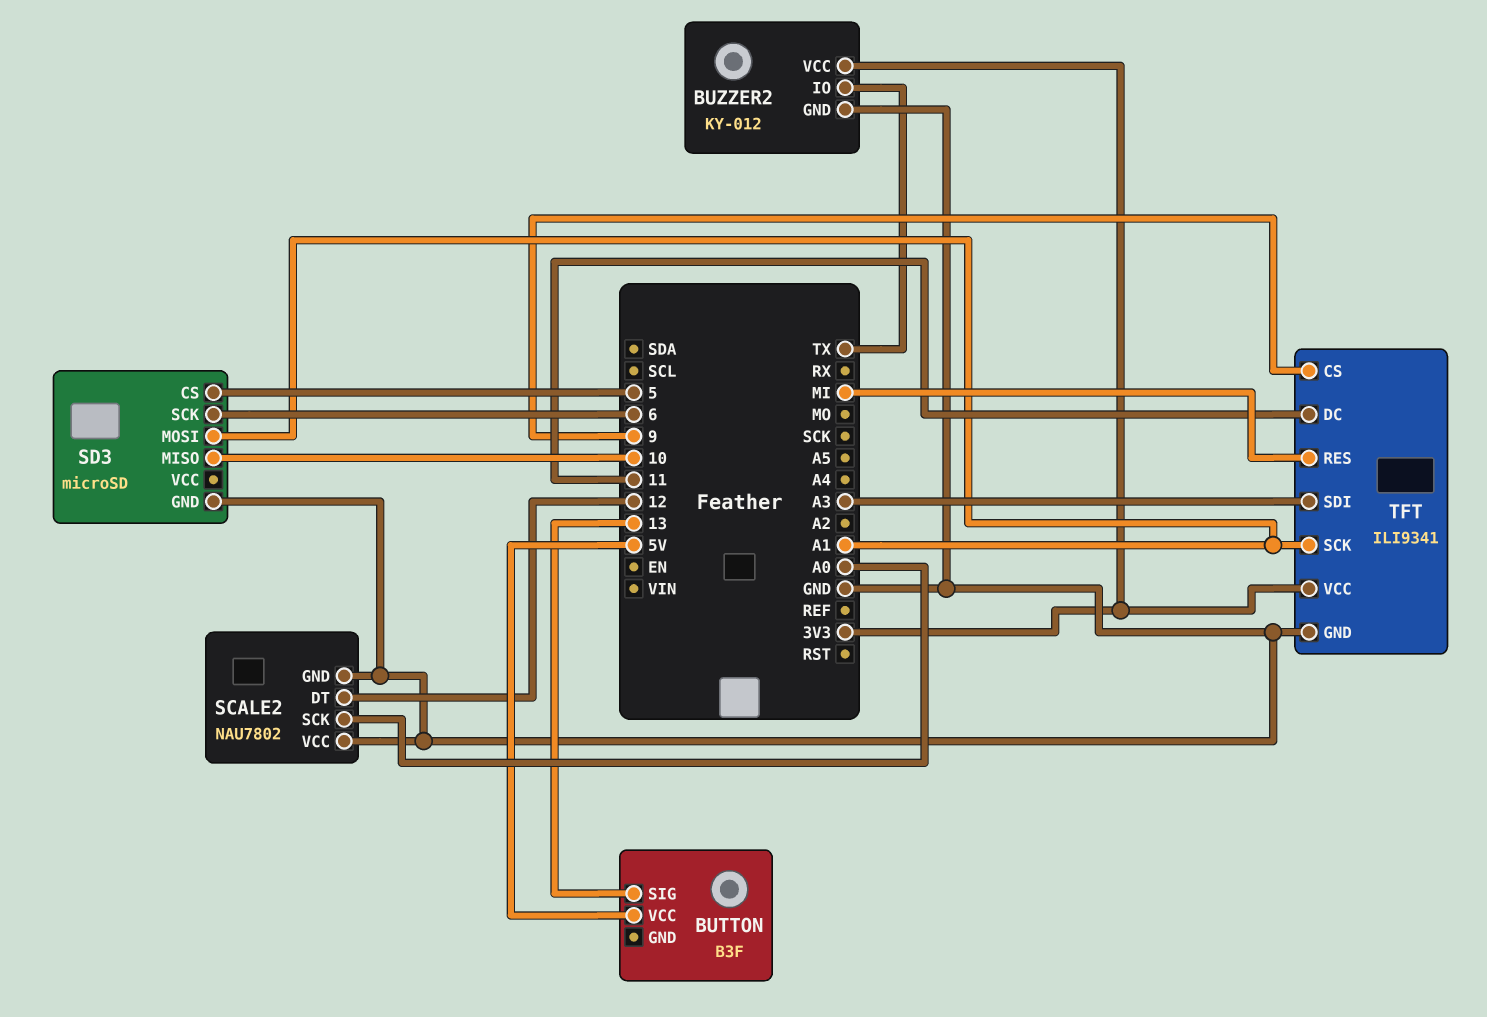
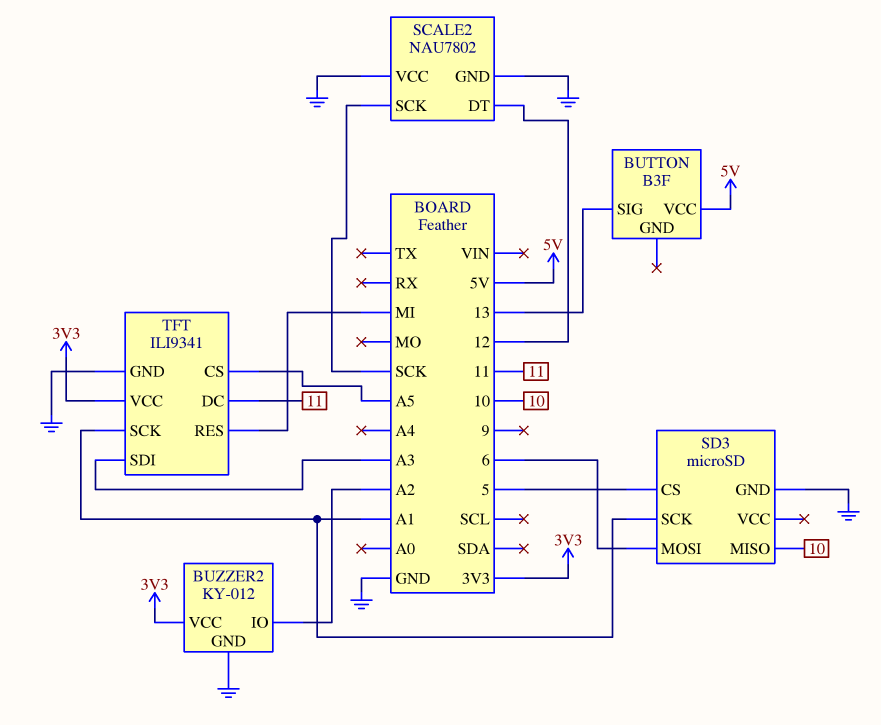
BUZZER2 pin IO: TX -> A2
SCALE2 pin SCK: A0 -> SCK
SD3 pin MOSI: A1 -> 6
SD3 pin SCK: 6 -> A1
TFT pin CS: 9 -> A5

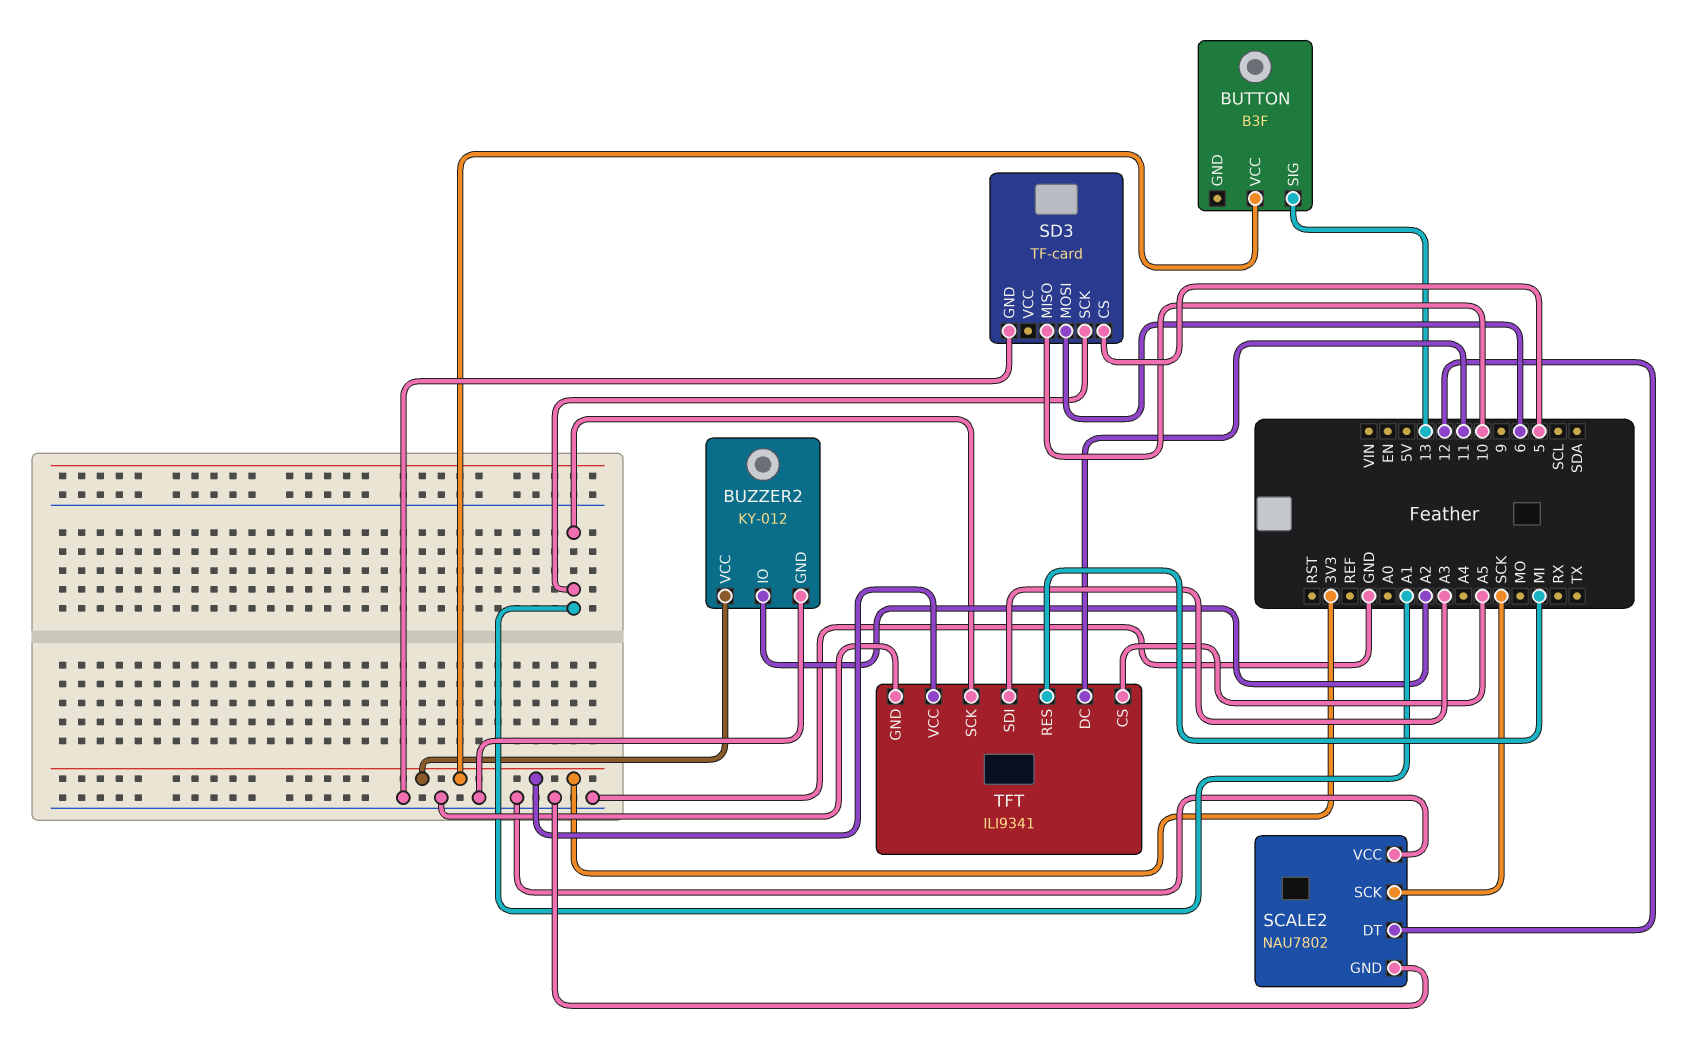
BUTTON pin VCC: 5V -> 3V3
SD3: microSD -> TF-card

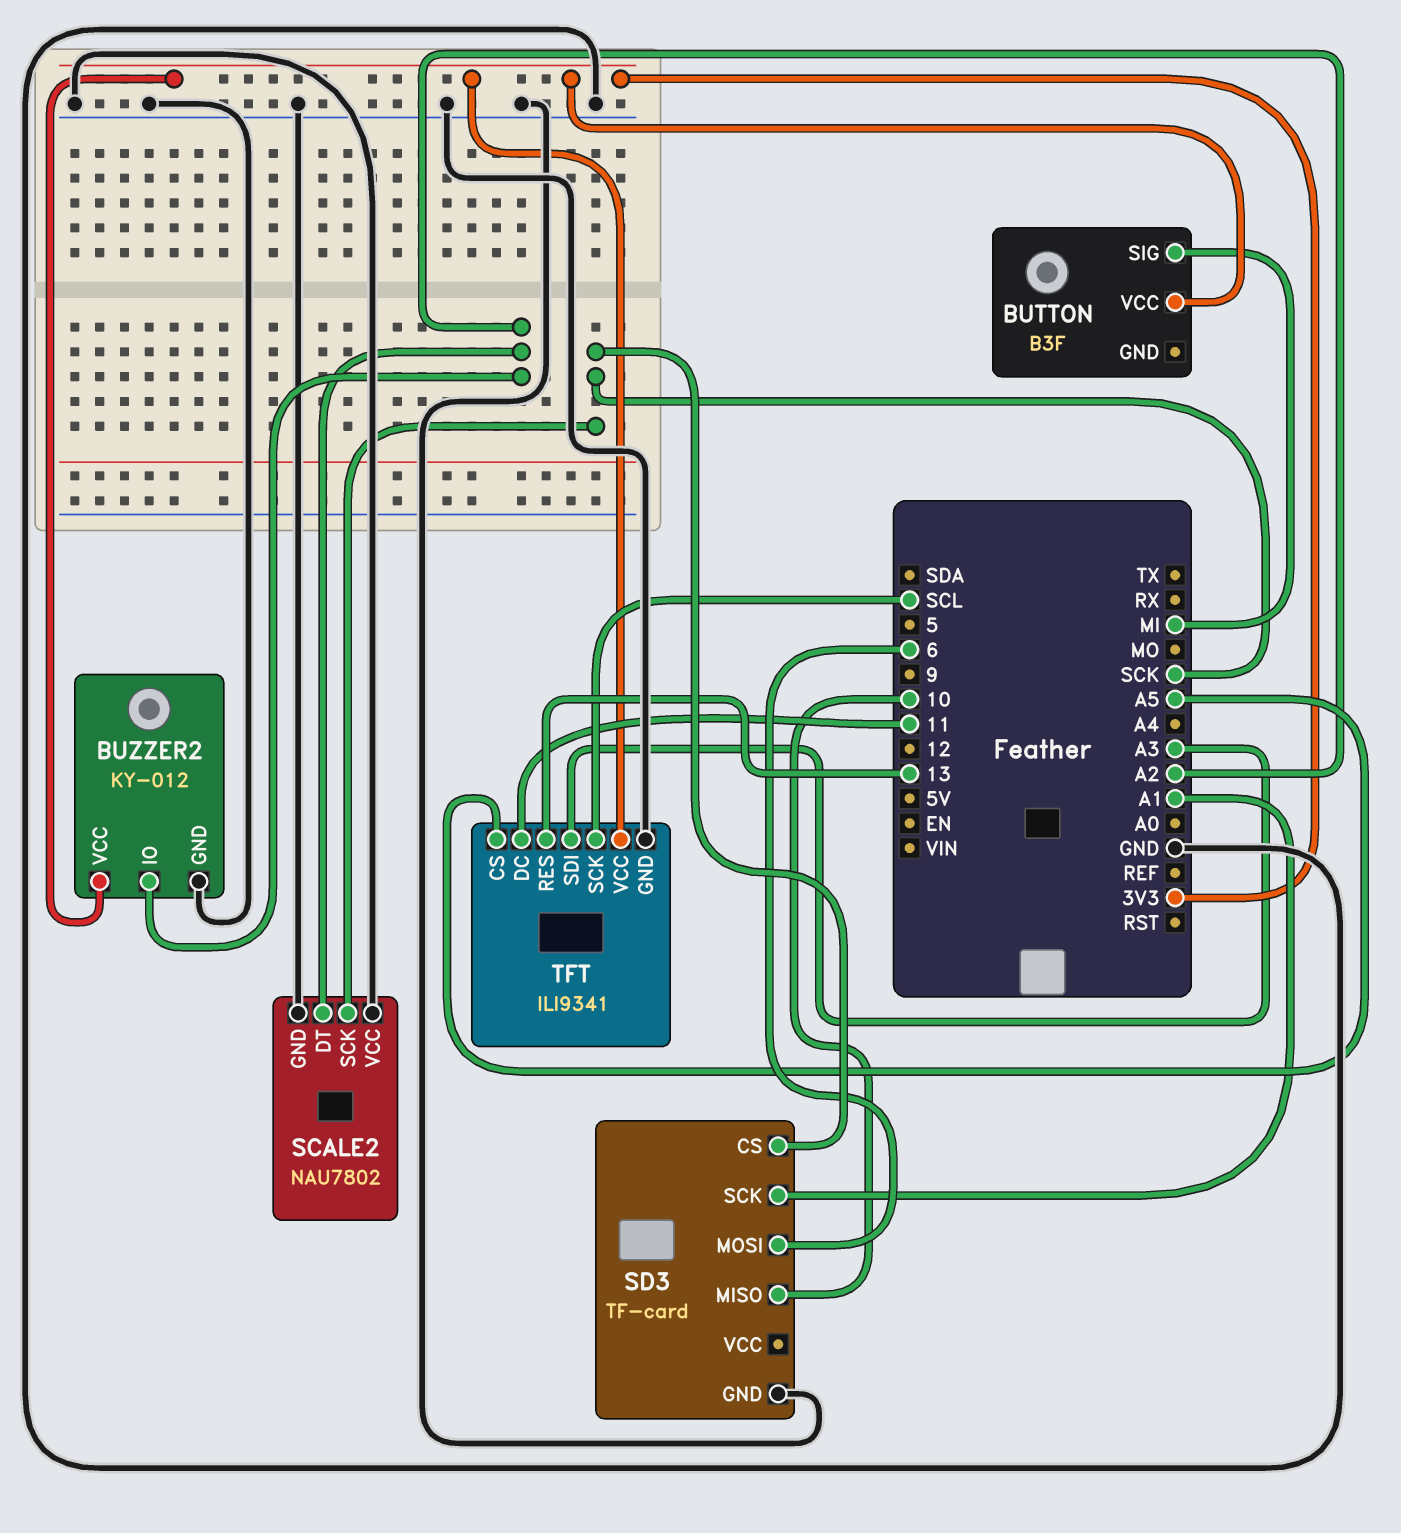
BUTTON pin SIG: 13 -> MI
SCALE2 pin DT: 12 -> A2
SD3 pin CS: 5 -> SCK
TFT pin RES: MI -> 13
TFT pin SCK: A1 -> SCL

